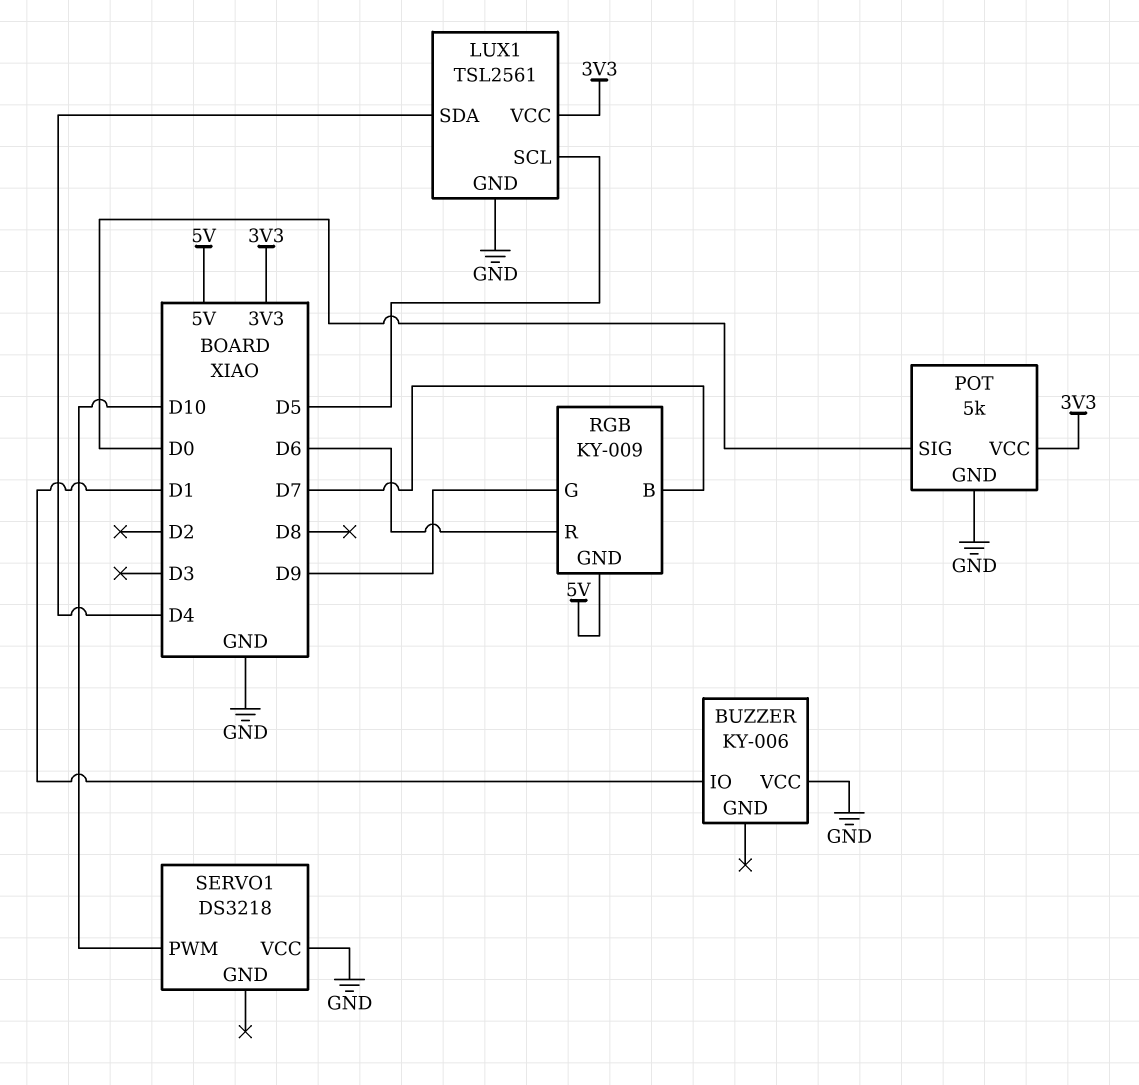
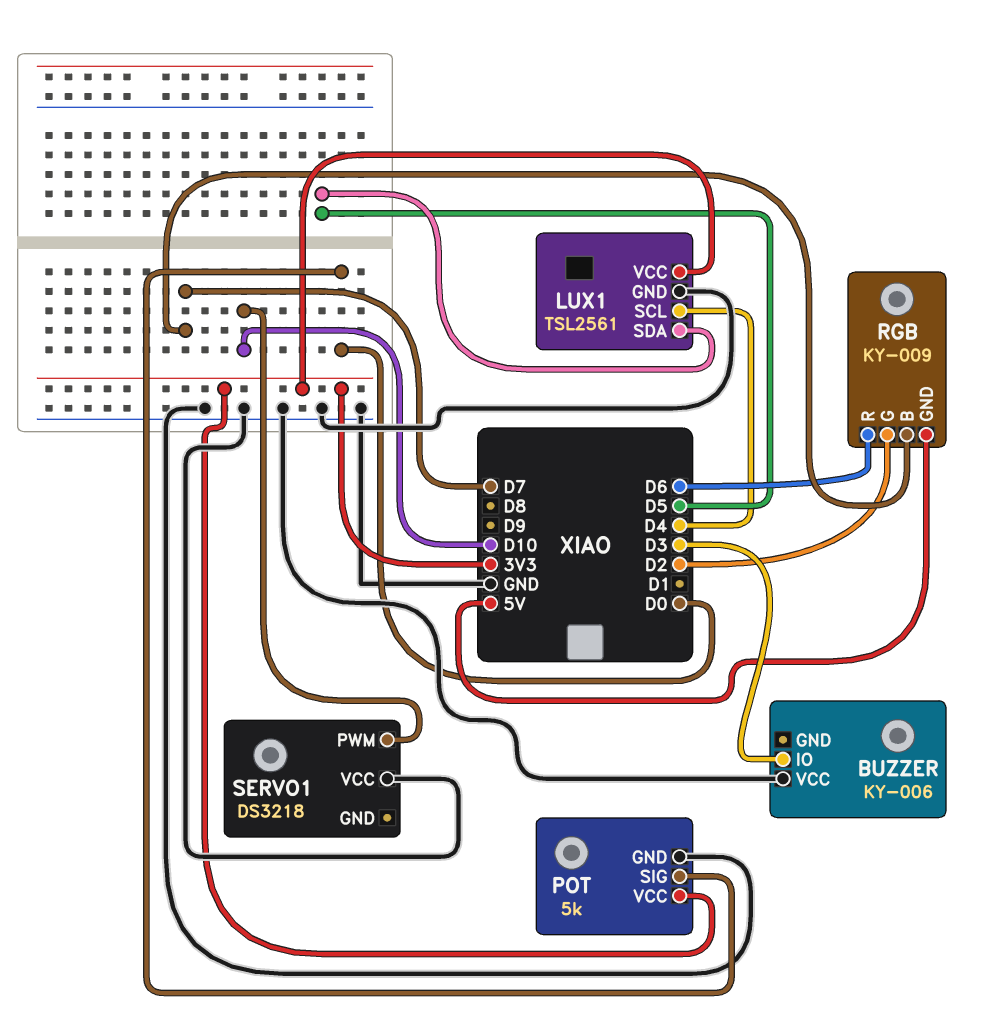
BUZZER pin IO: D1 -> D3
LUX1 pin SCL: D5 -> D4
LUX1 pin SDA: D4 -> D5
RGB pin G: D9 -> D2

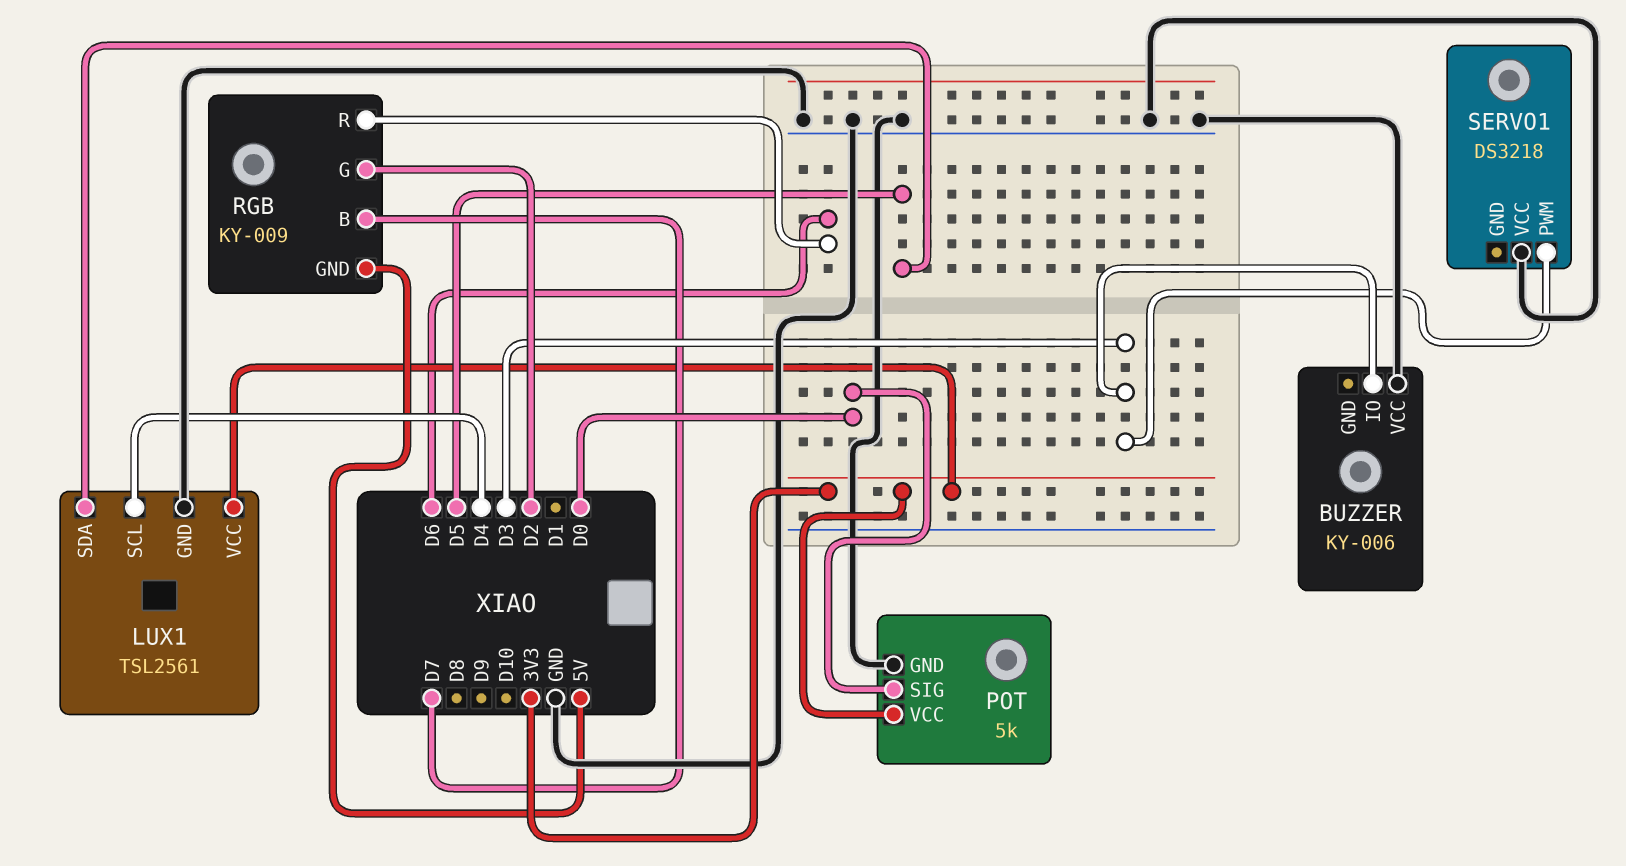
SERVO1 pin PWM: D10 -> D3

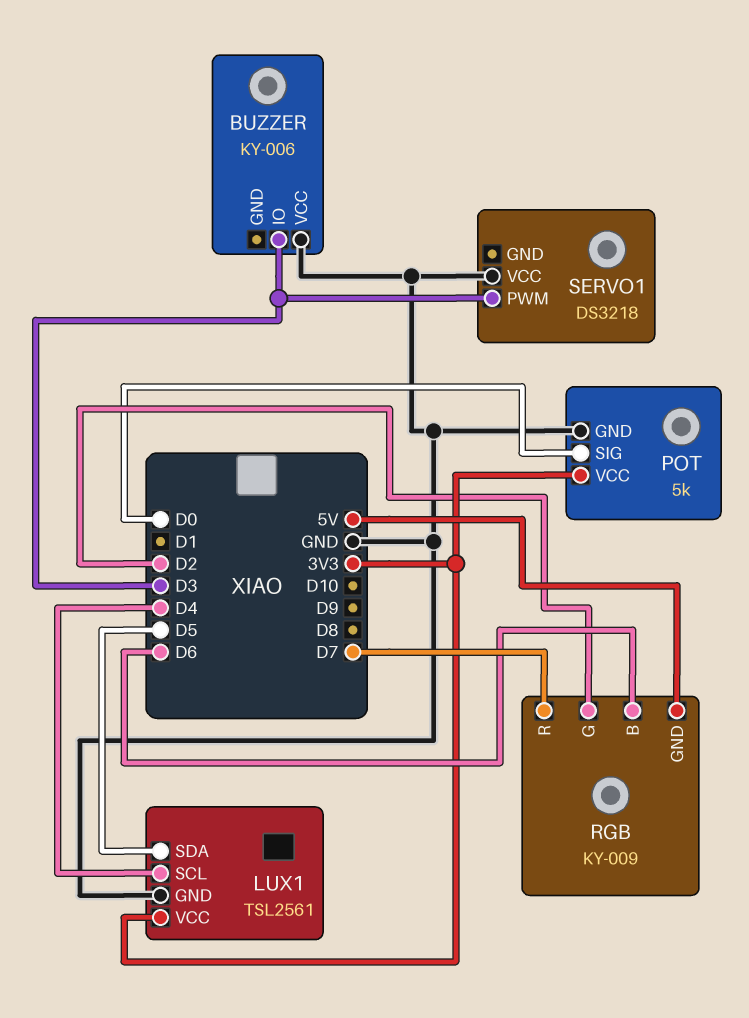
RGB pin B: D7 -> D6
RGB pin R: D6 -> D7

